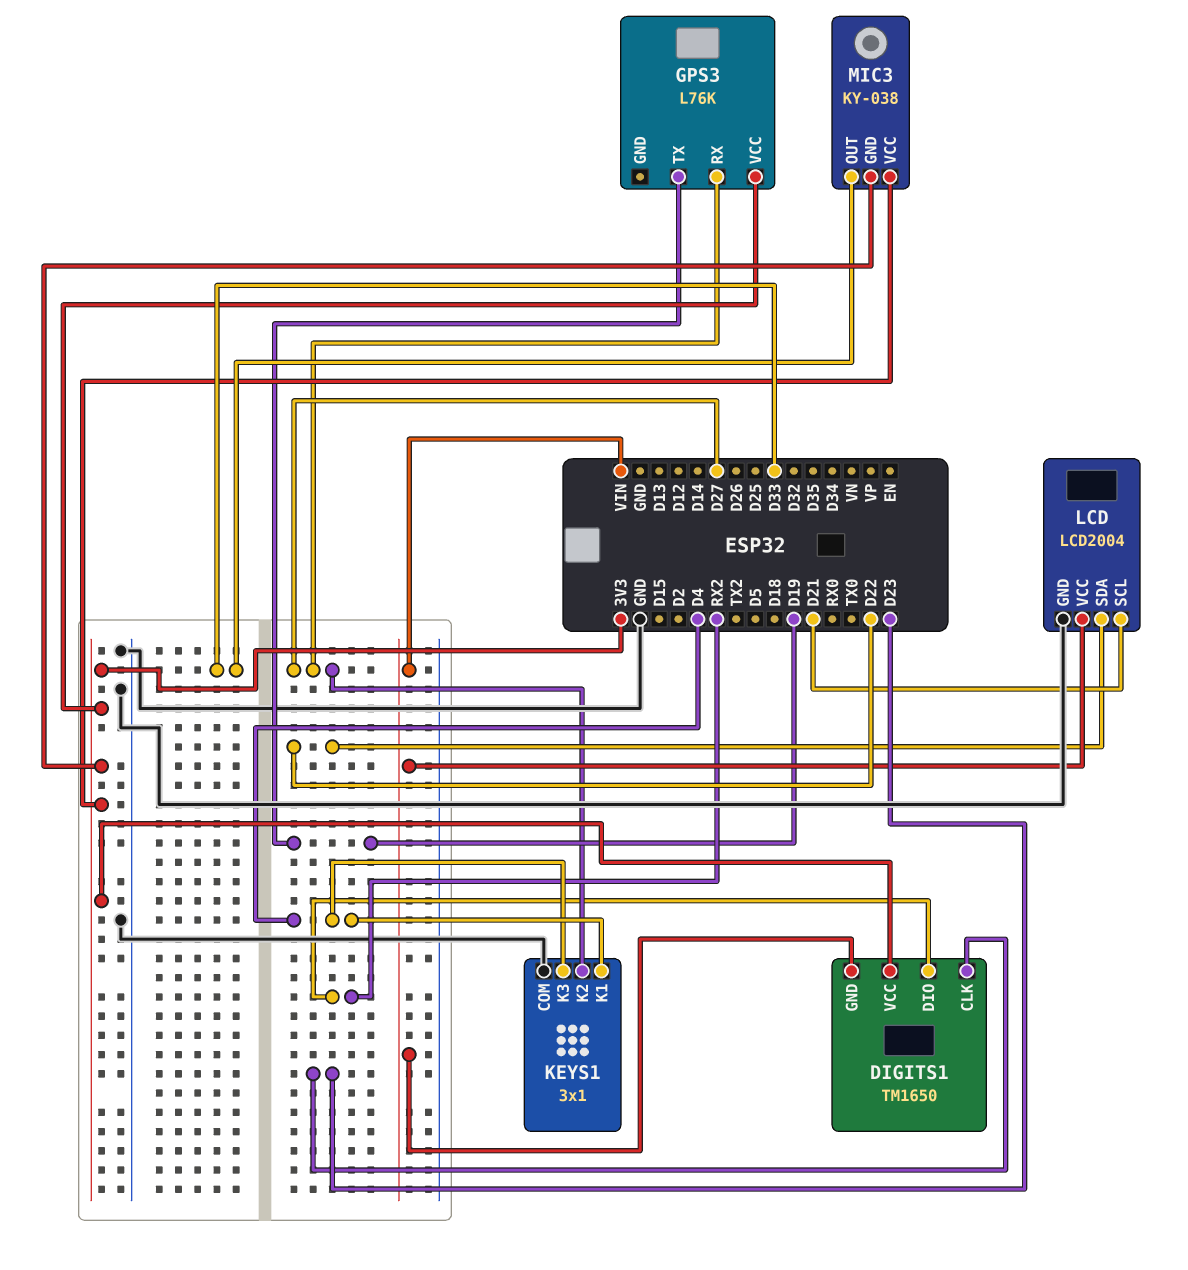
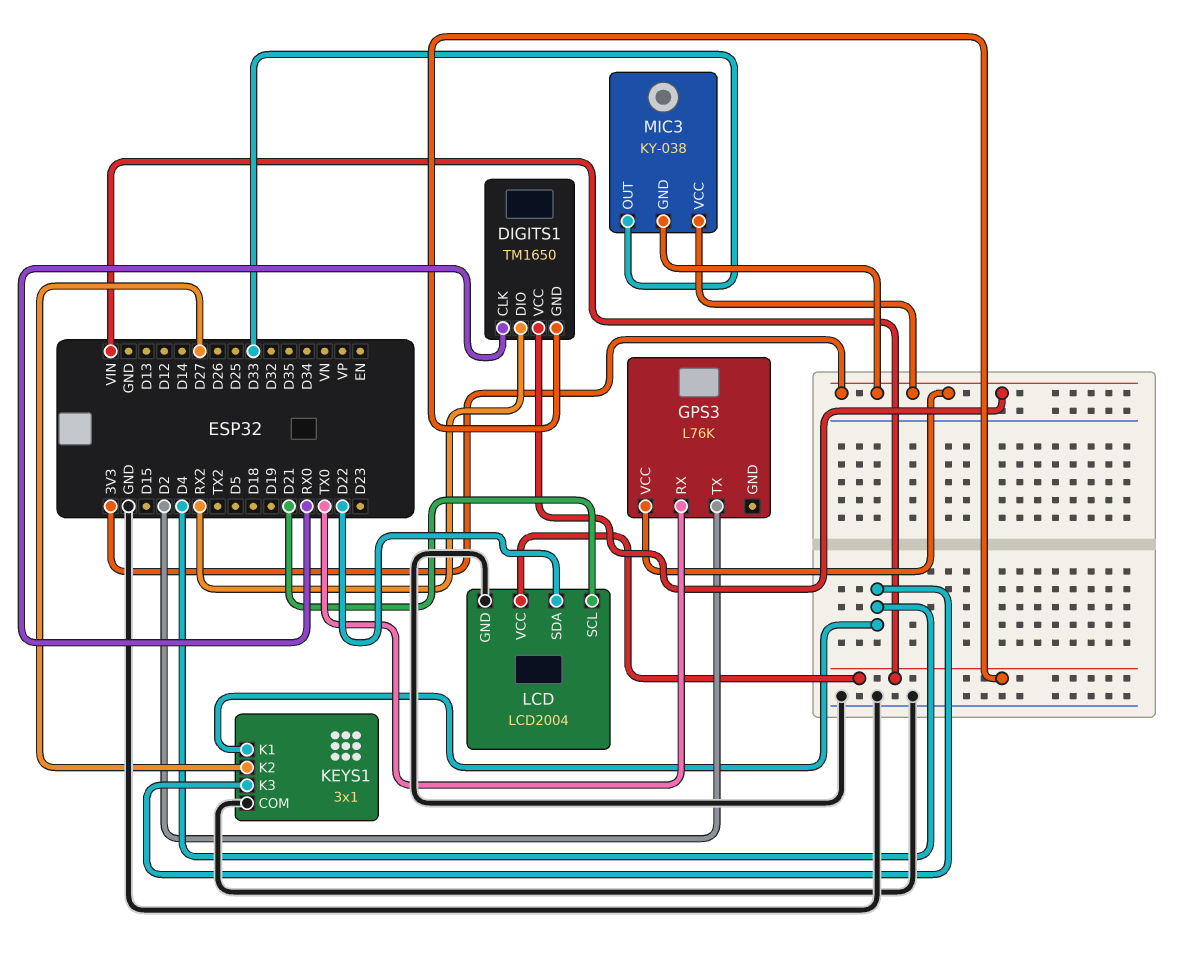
DIGITS1 pin CLK: D23 -> RX0
GPS3 pin RX: D27 -> TX0
GPS3 pin TX: D19 -> D2

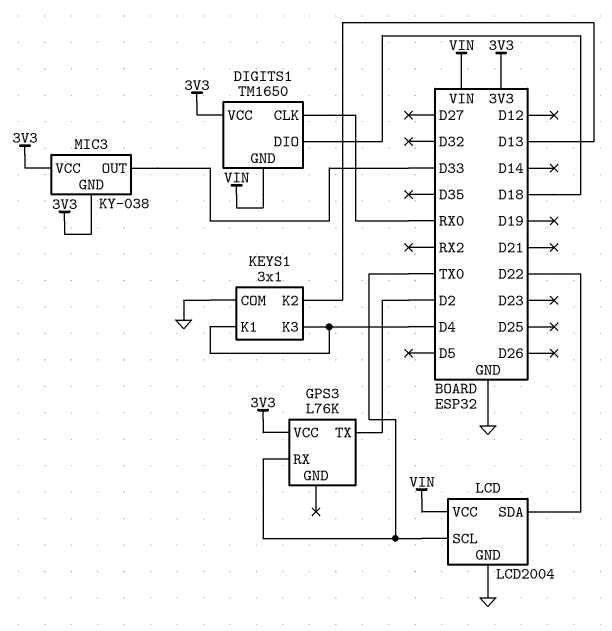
DIGITS1 pin DIO: RX2 -> D18
KEYS1 pin K2: D27 -> D13
LCD pin SCL: D21 -> TX0

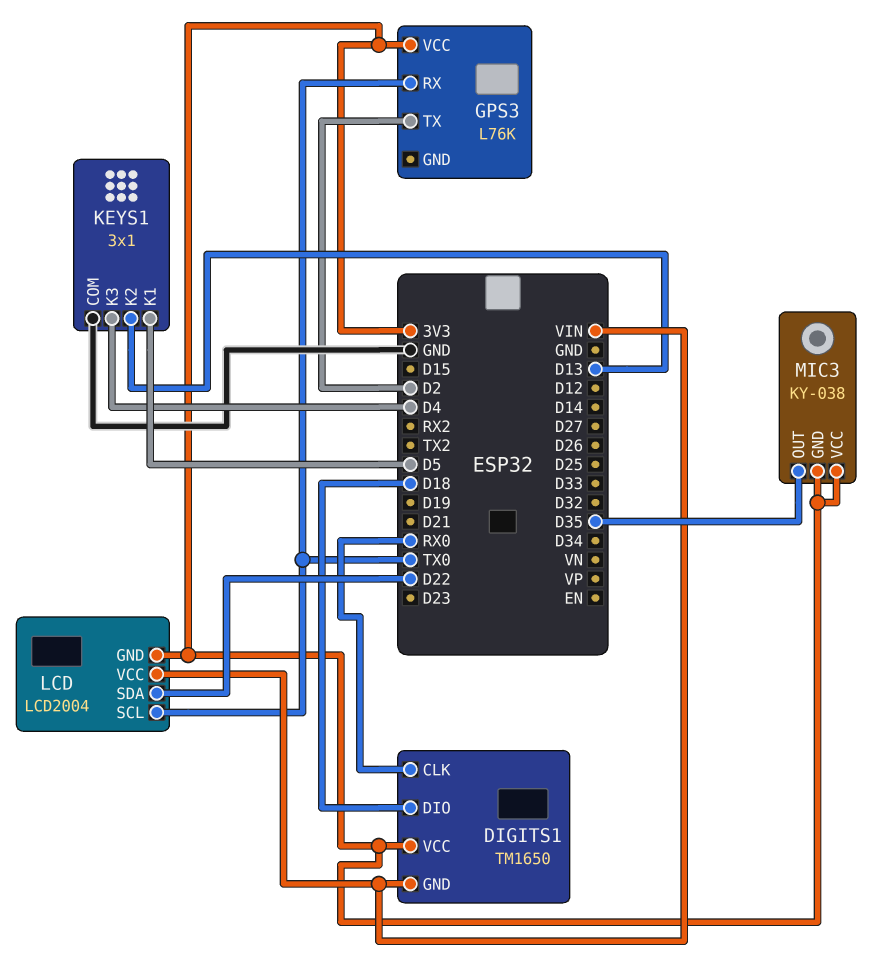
KEYS1 pin K1: D4 -> D5
LCD pin GND: GND -> 3V3
MIC3 pin OUT: D33 -> D35

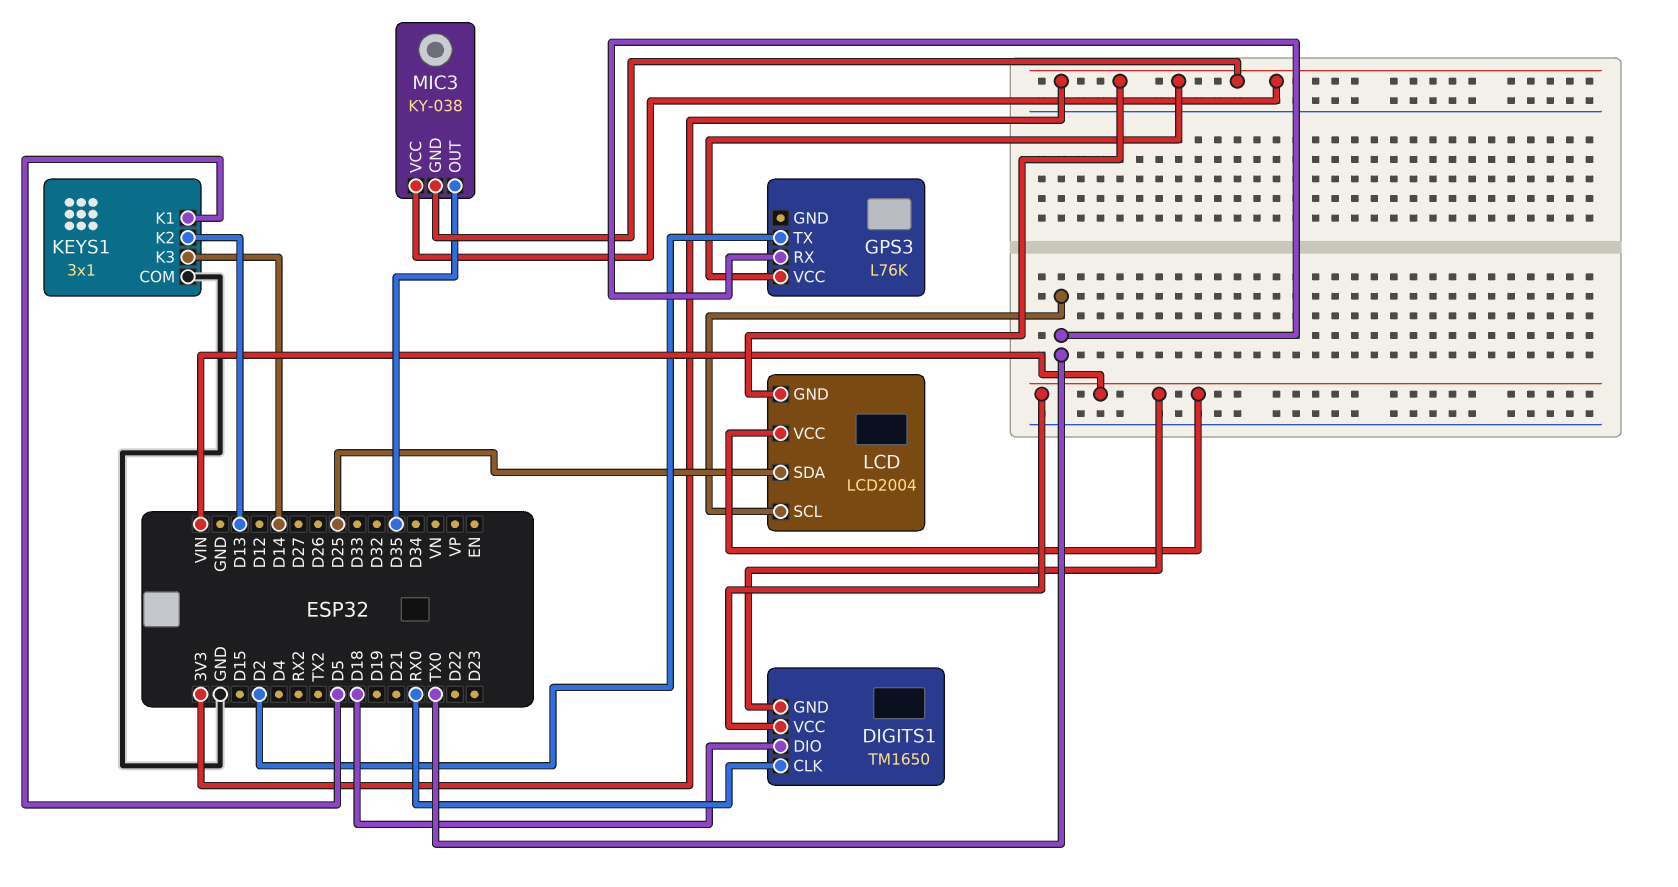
DIGITS1 pin VCC: 3V3 -> VIN
KEYS1 pin K3: D4 -> D14
LCD pin SDA: D22 -> D25

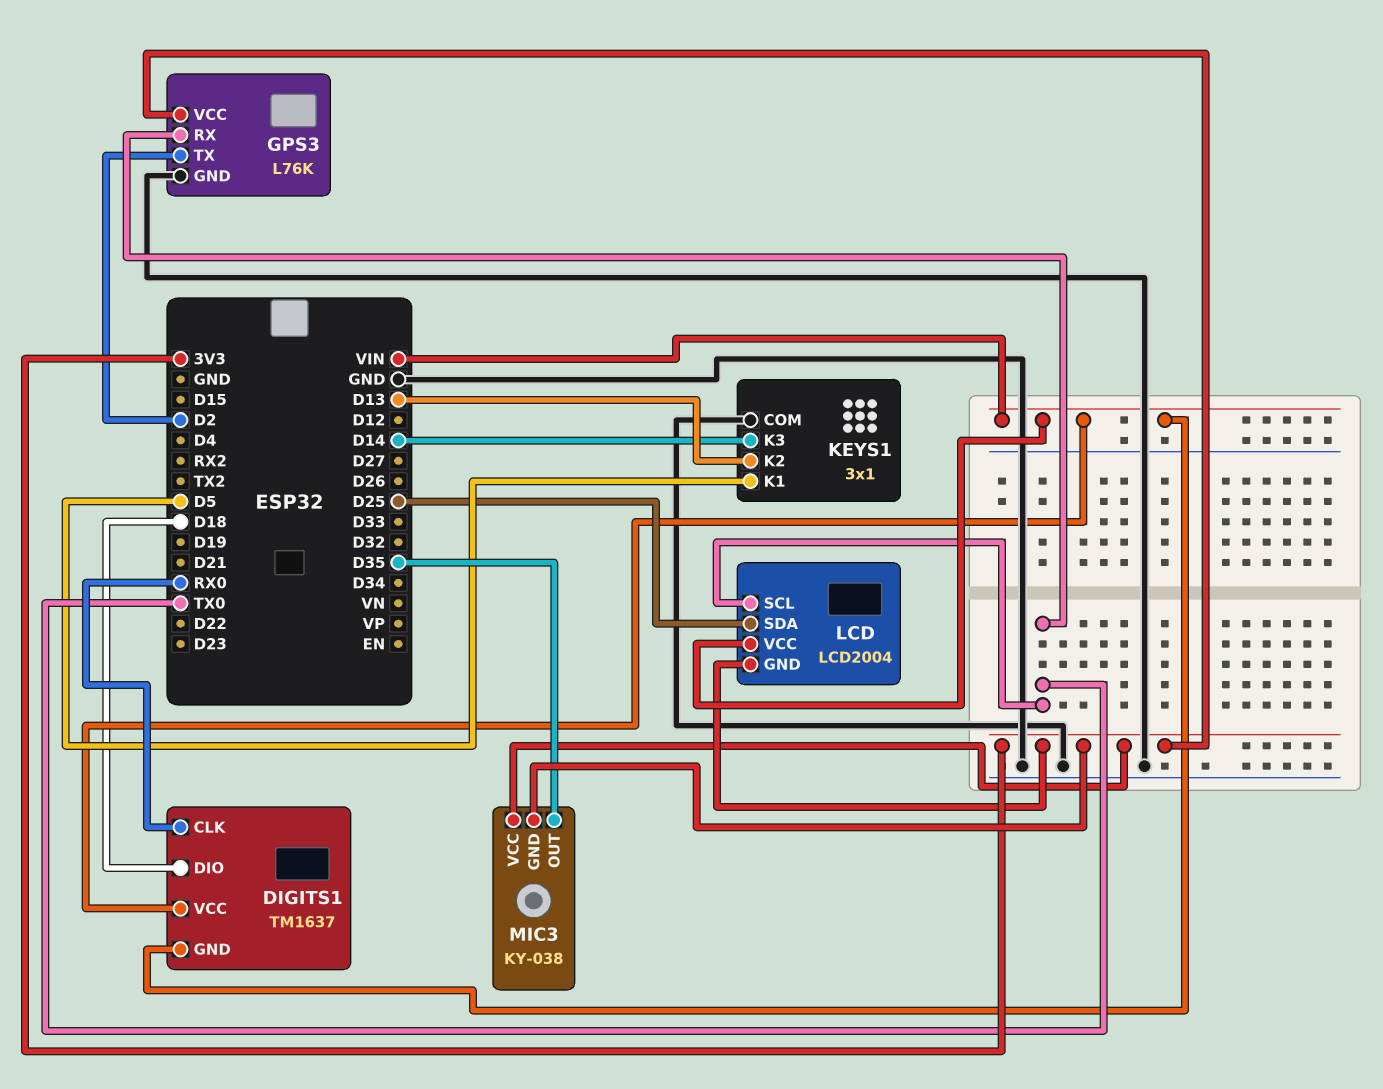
DIGITS1: TM1650 -> TM1637
GPS3 pin GND: none -> GND

